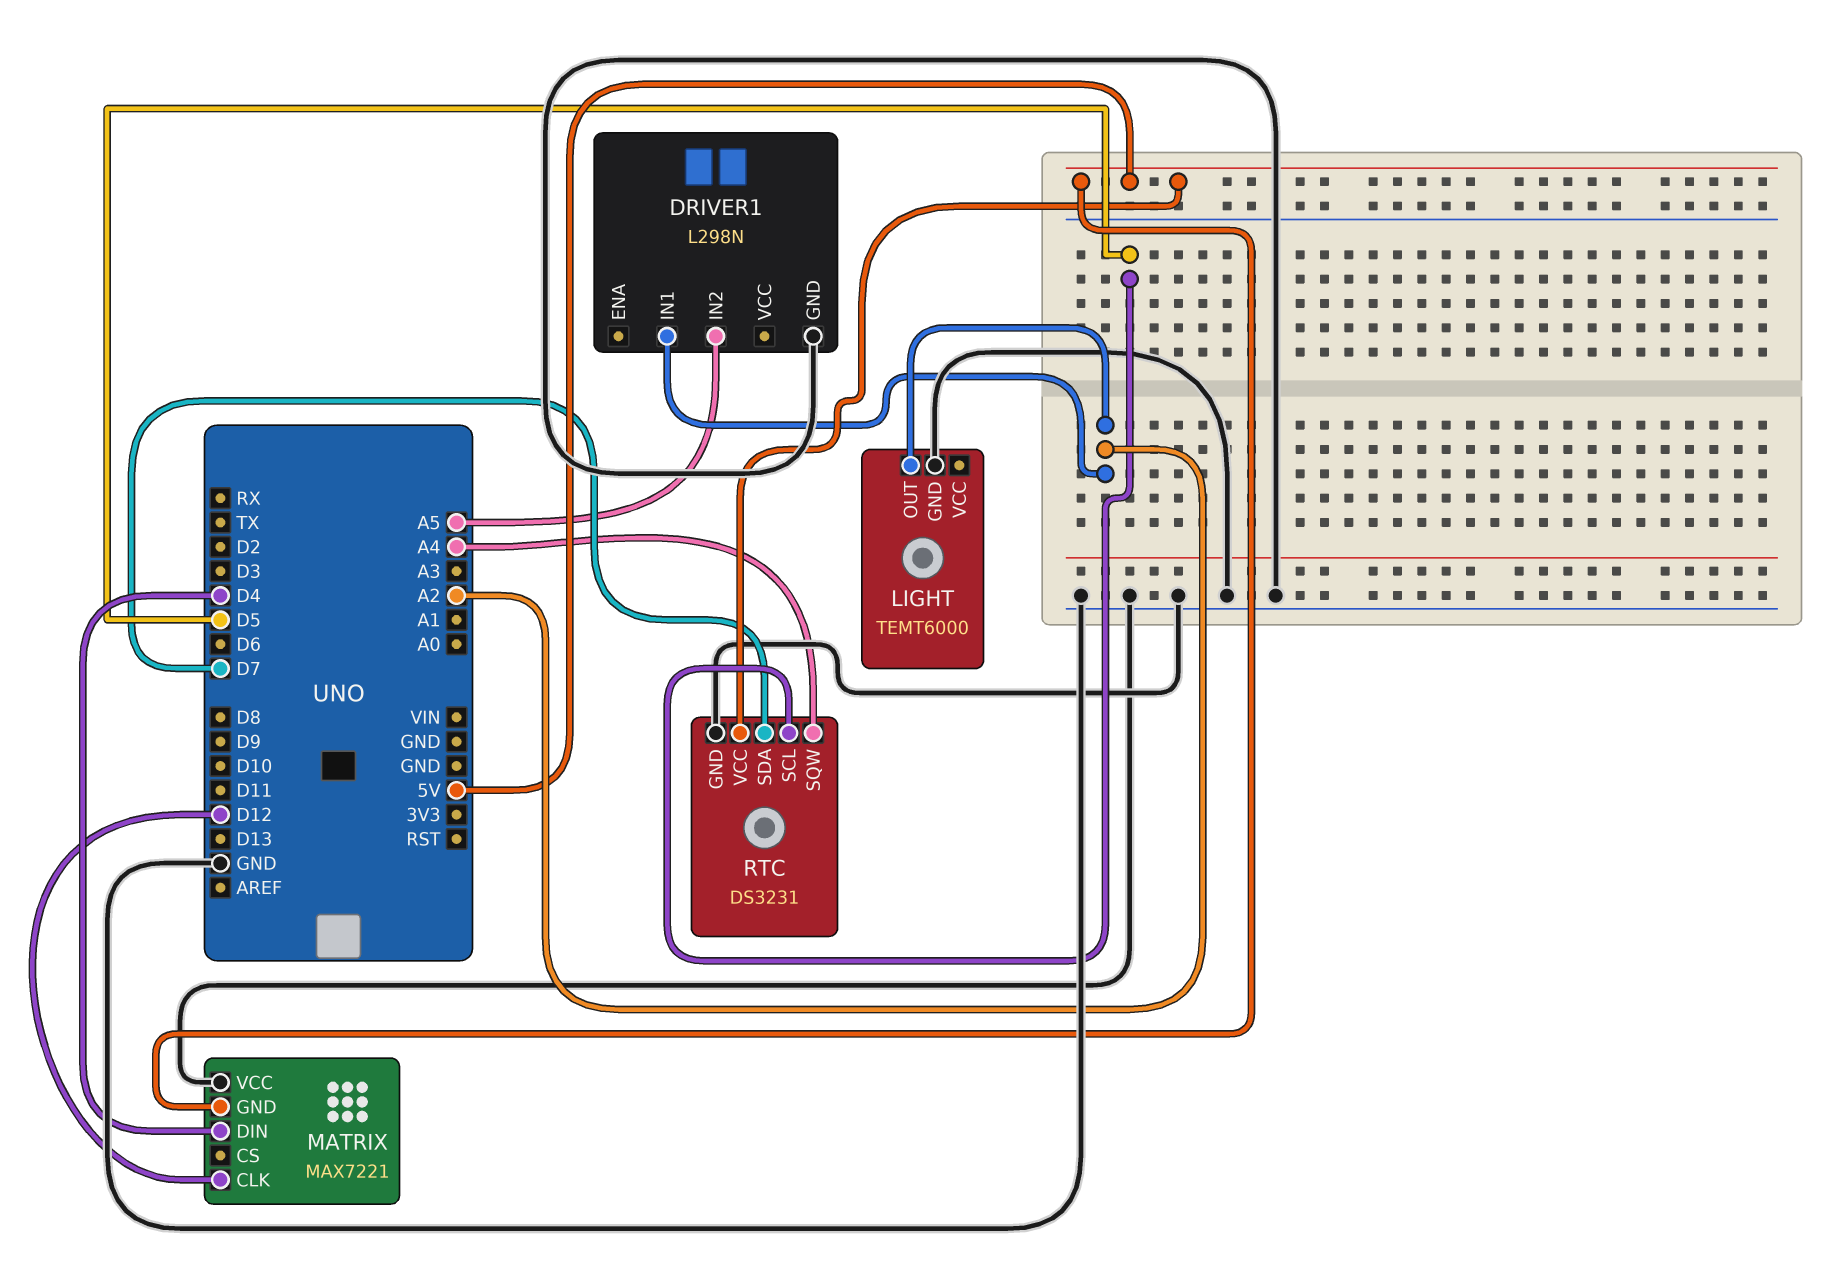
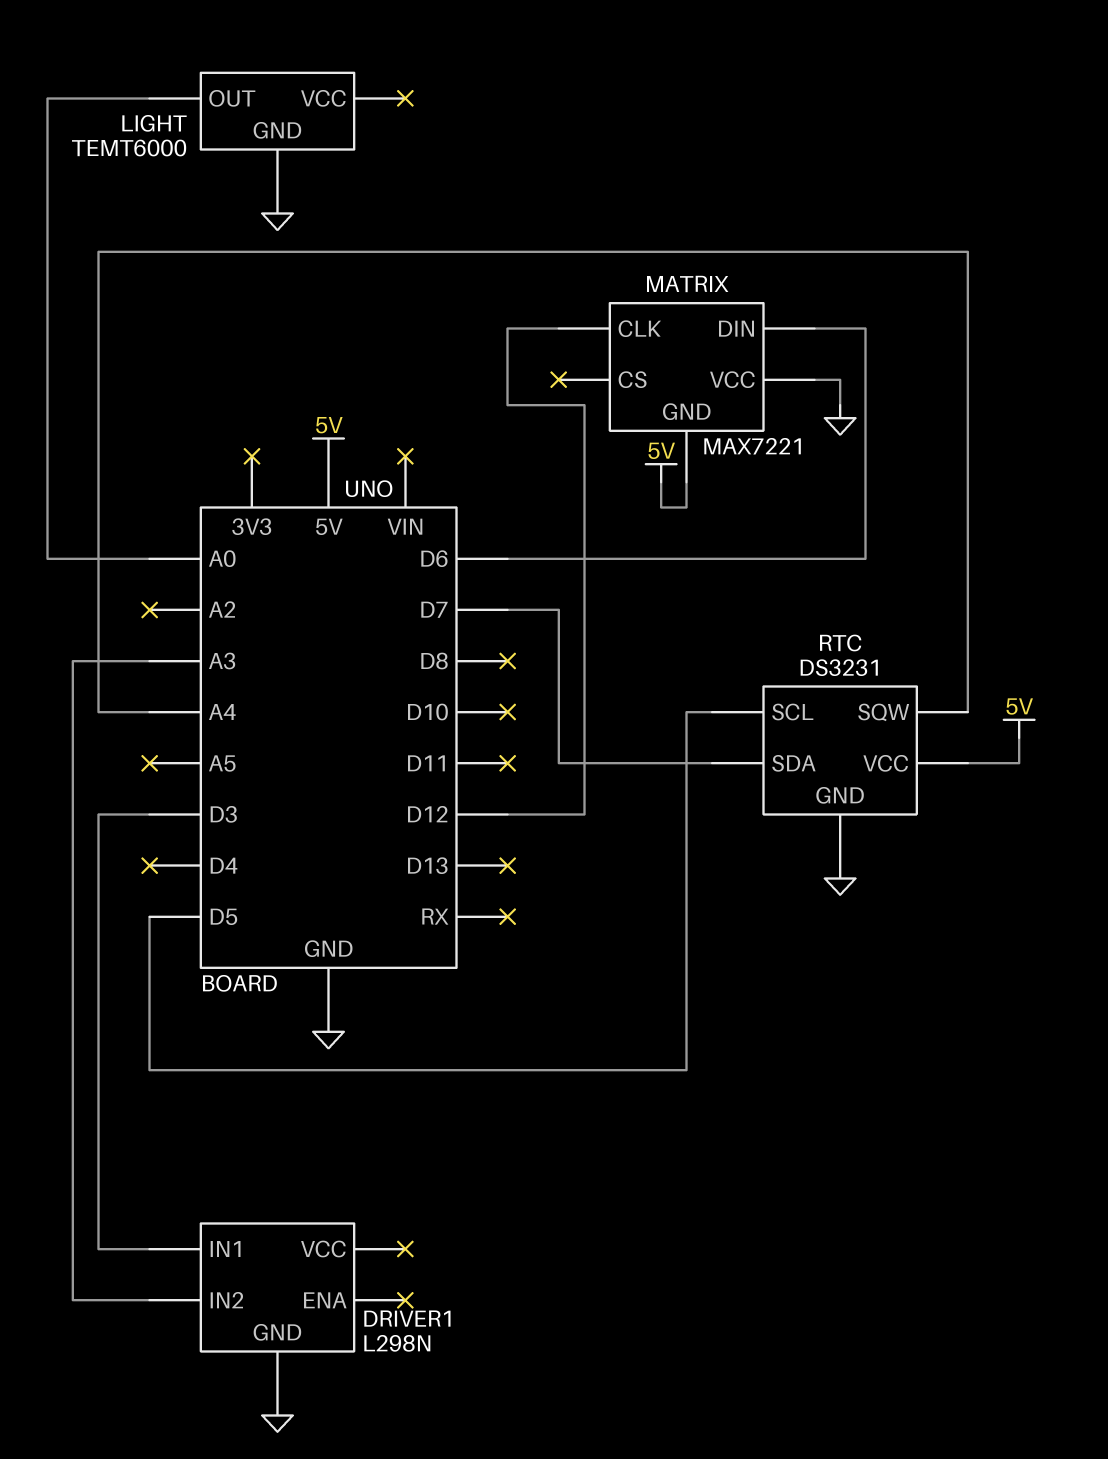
DRIVER1 pin IN1: A2 -> D3
DRIVER1 pin IN2: A5 -> A3
LIGHT pin OUT: A2 -> A0
MATRIX pin DIN: D4 -> D6

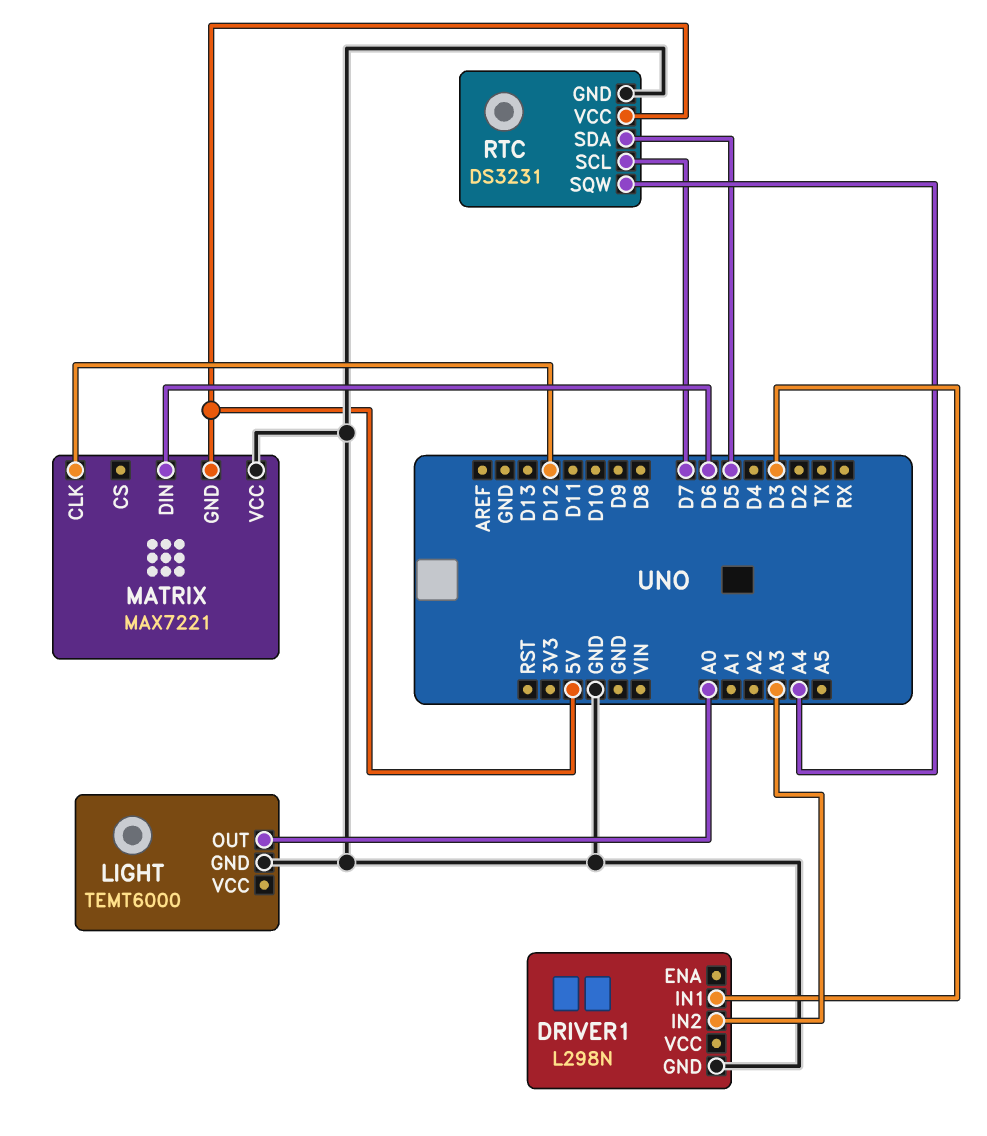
RTC pin SCL: D5 -> D7
RTC pin SDA: D7 -> D5

